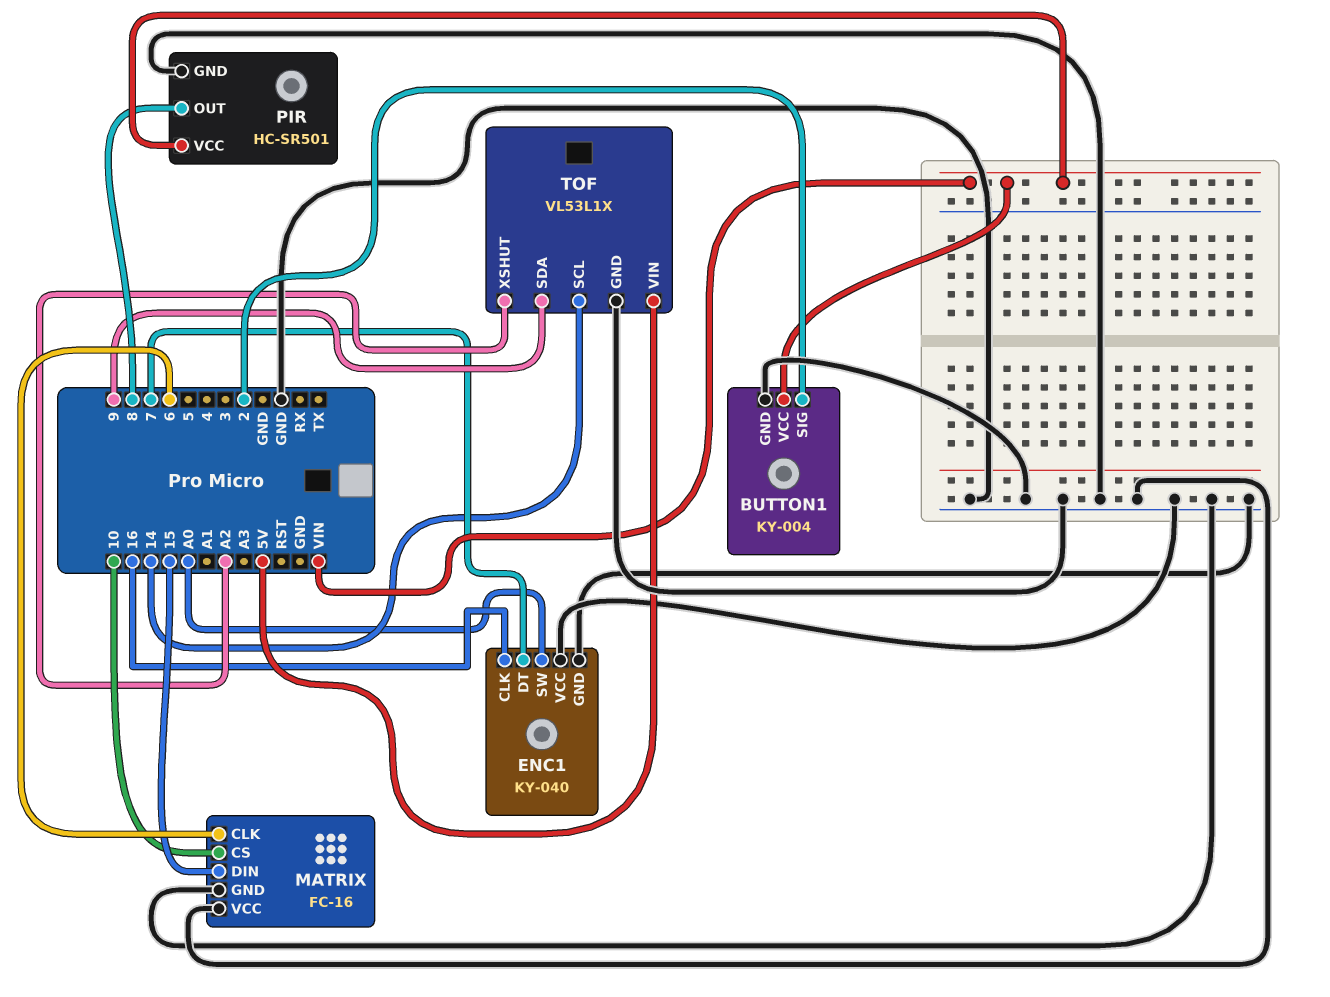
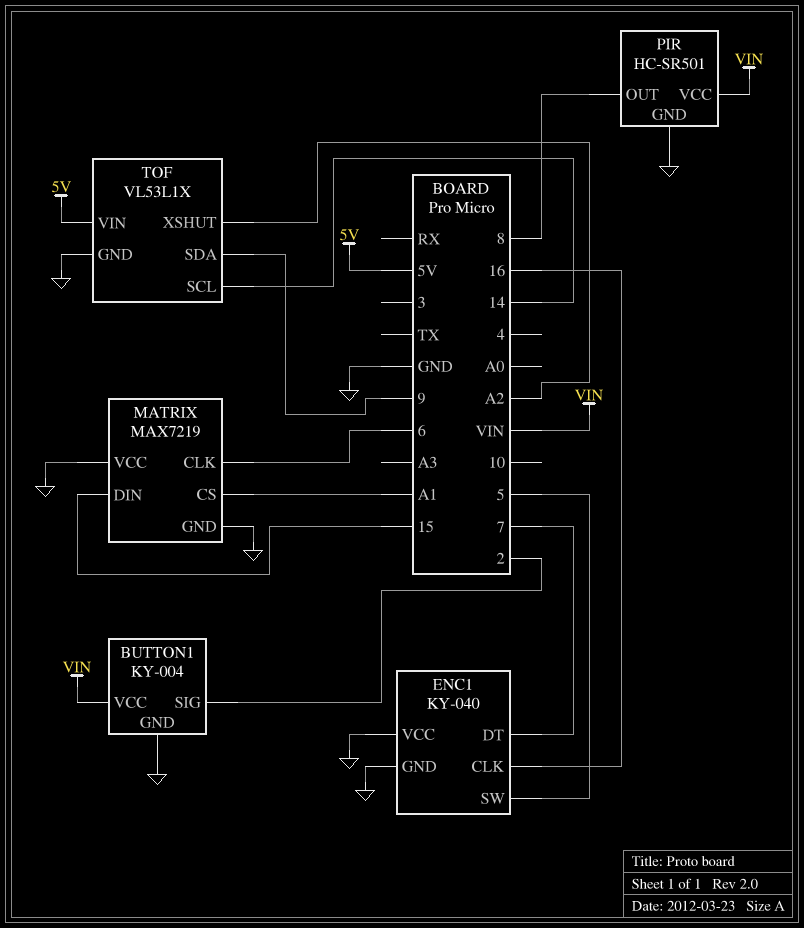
ENC1 pin SW: A0 -> 5
MATRIX: FC-16 -> MAX7219
MATRIX pin CS: 10 -> A1

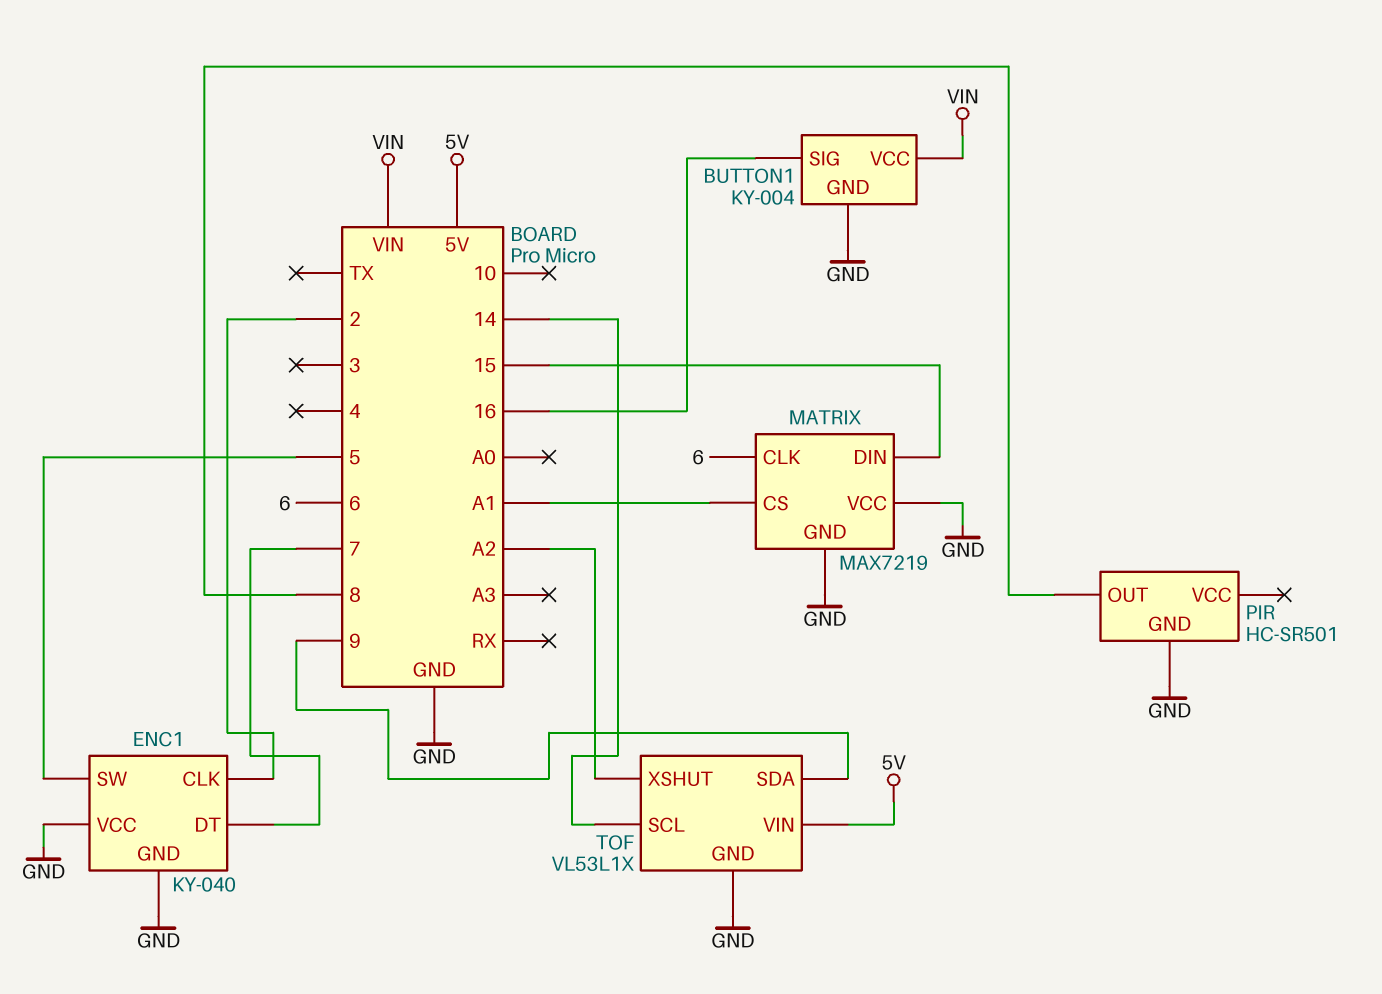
BUTTON1 pin SIG: 2 -> 16
ENC1 pin CLK: 16 -> 2
PIR pin VCC: VIN -> none

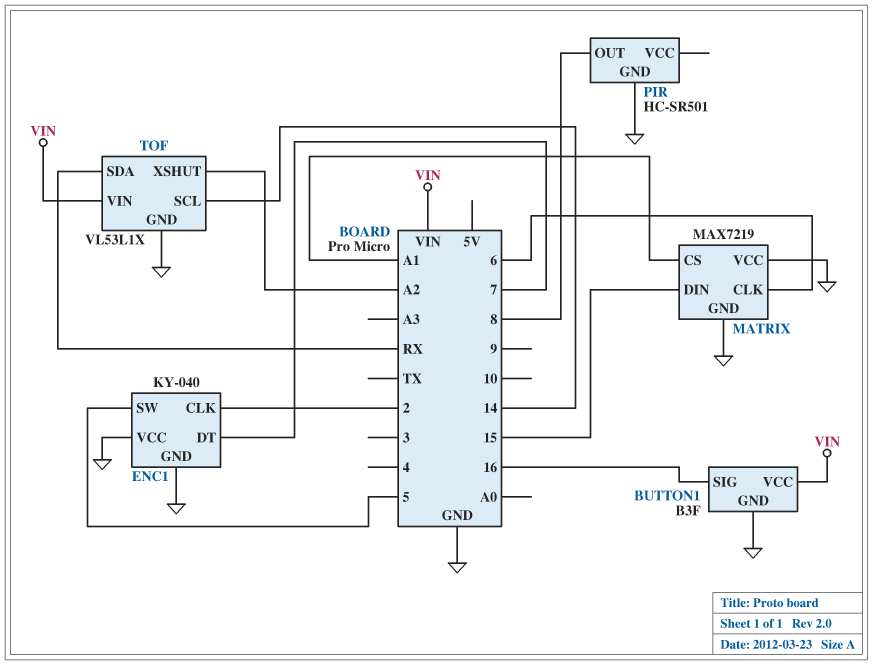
BUTTON1: KY-004 -> B3F
TOF pin SDA: 9 -> RX
TOF pin VIN: 5V -> VIN

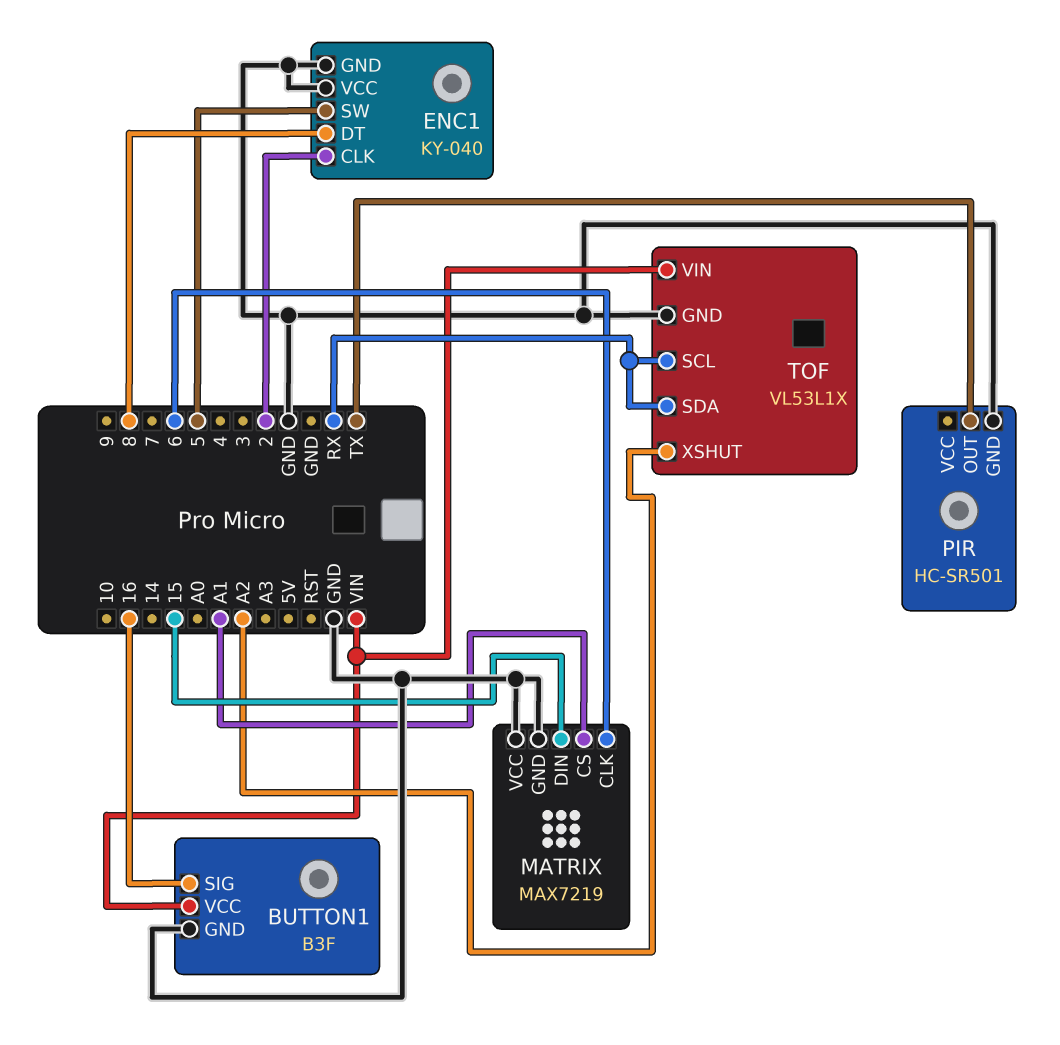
ENC1 pin DT: 7 -> 8
PIR pin OUT: 8 -> TX
TOF pin SCL: 14 -> RX

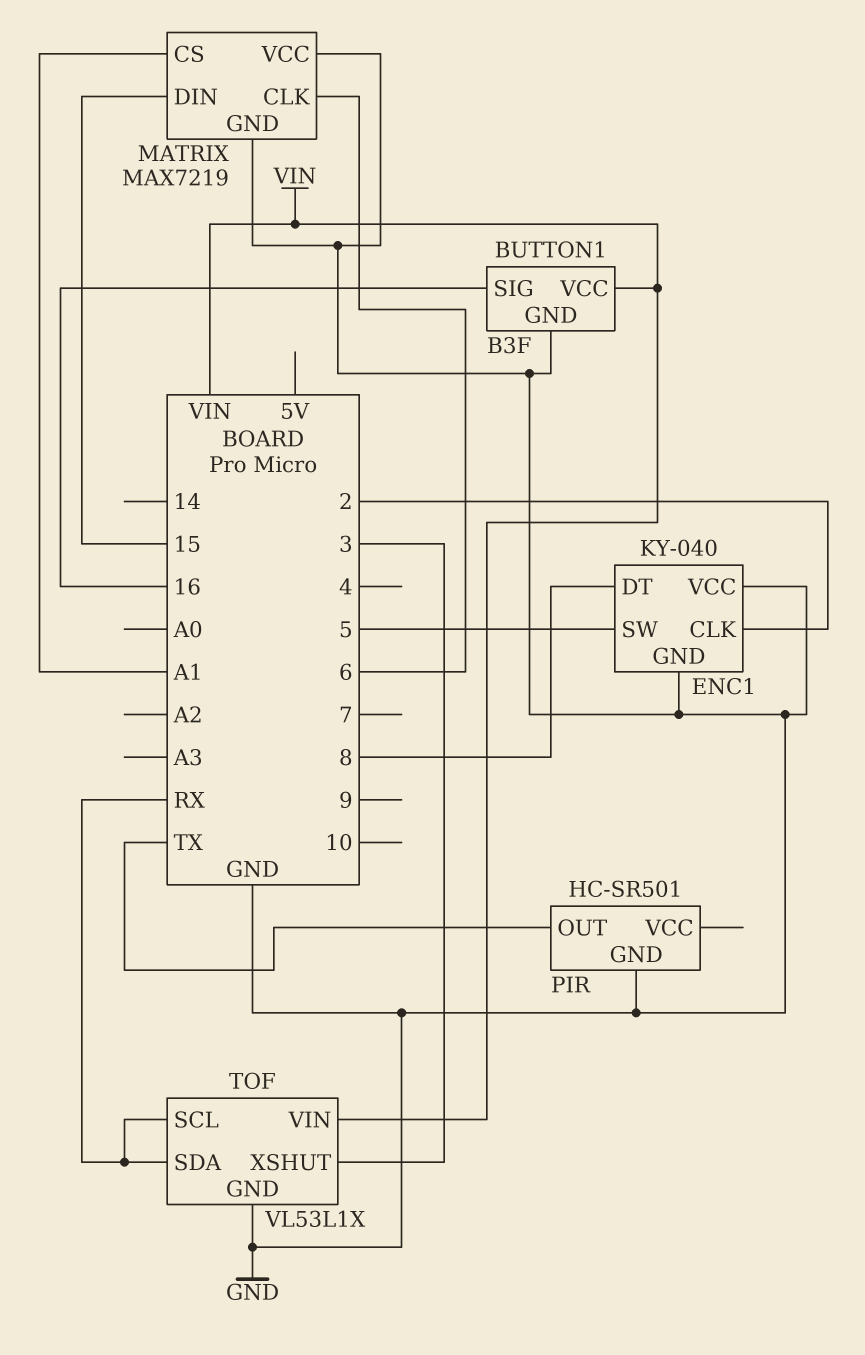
TOF pin XSHUT: A2 -> 3

